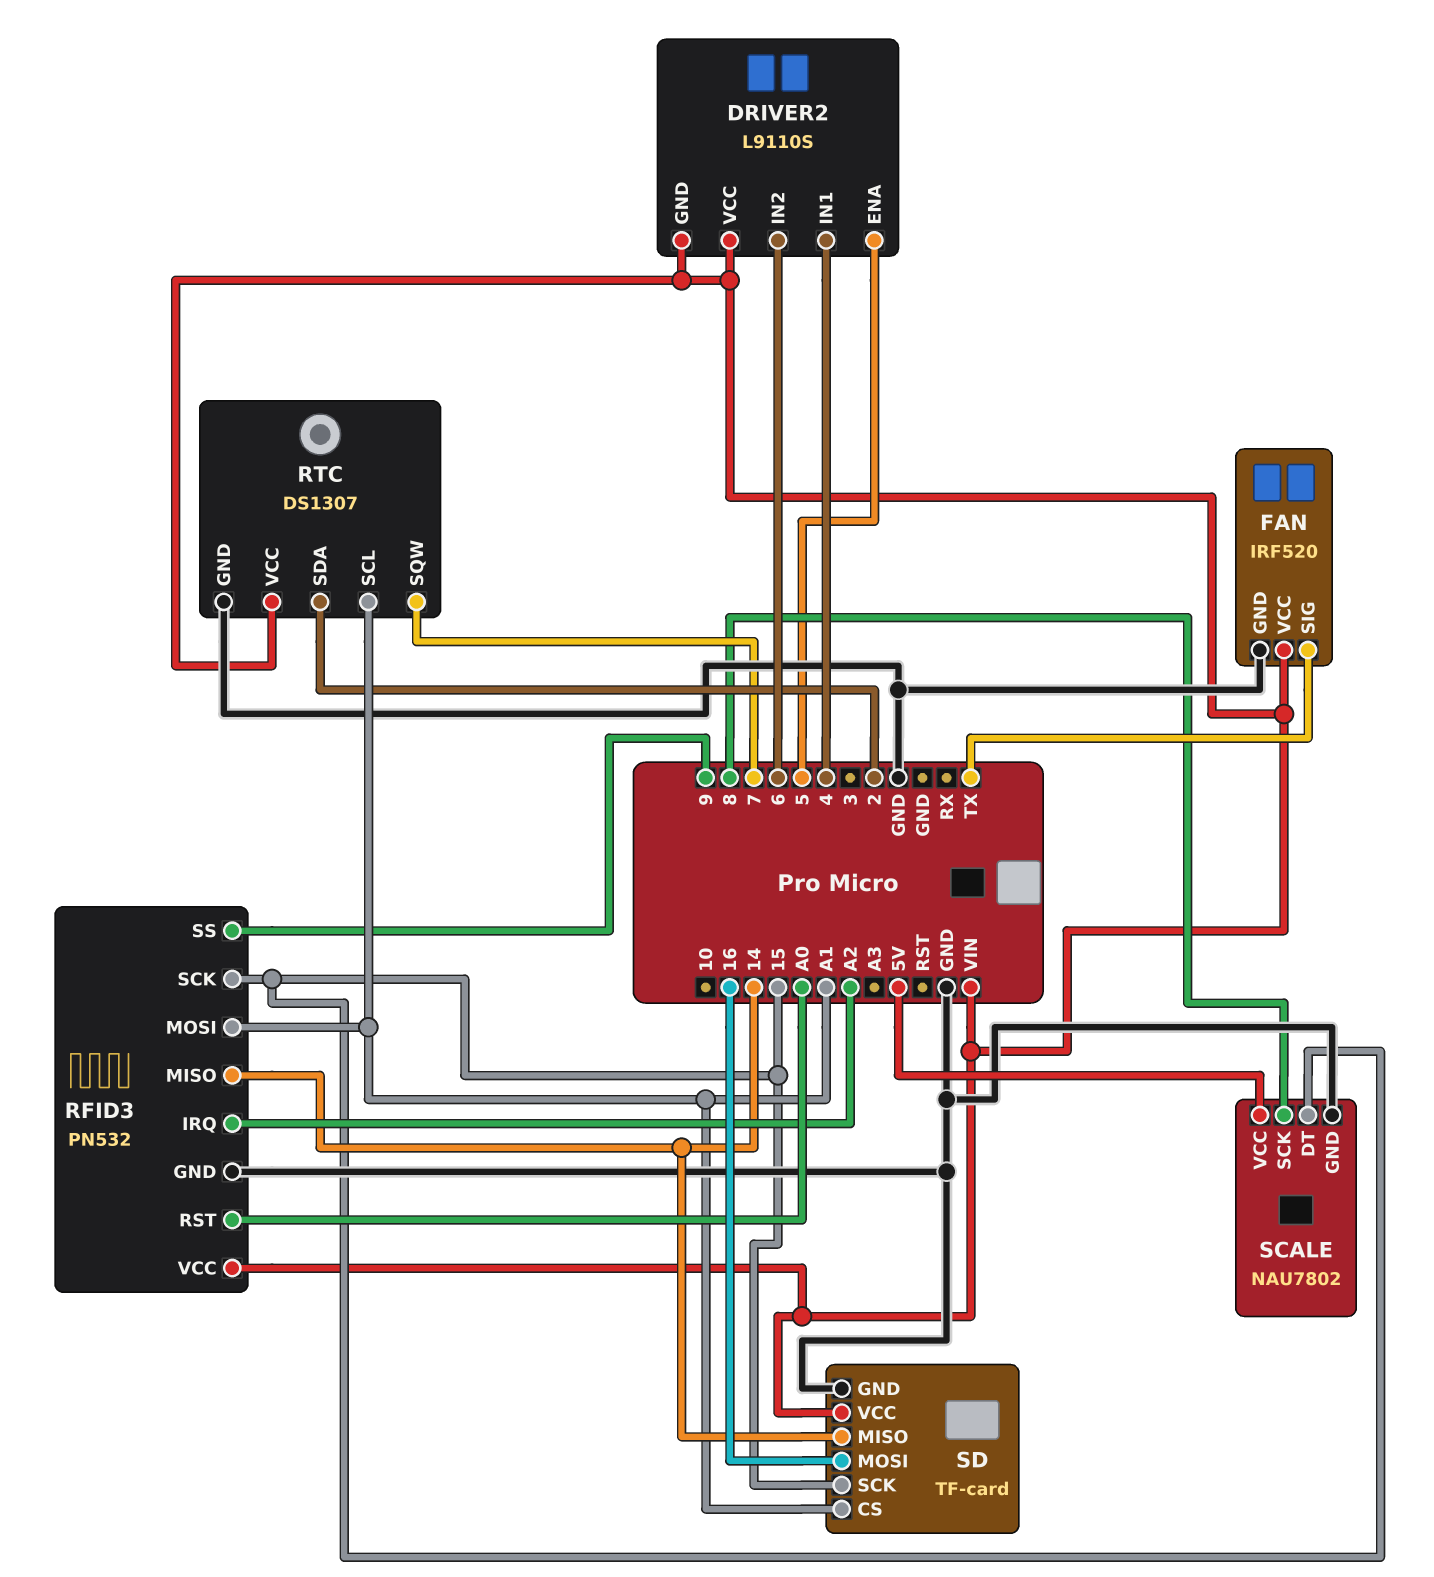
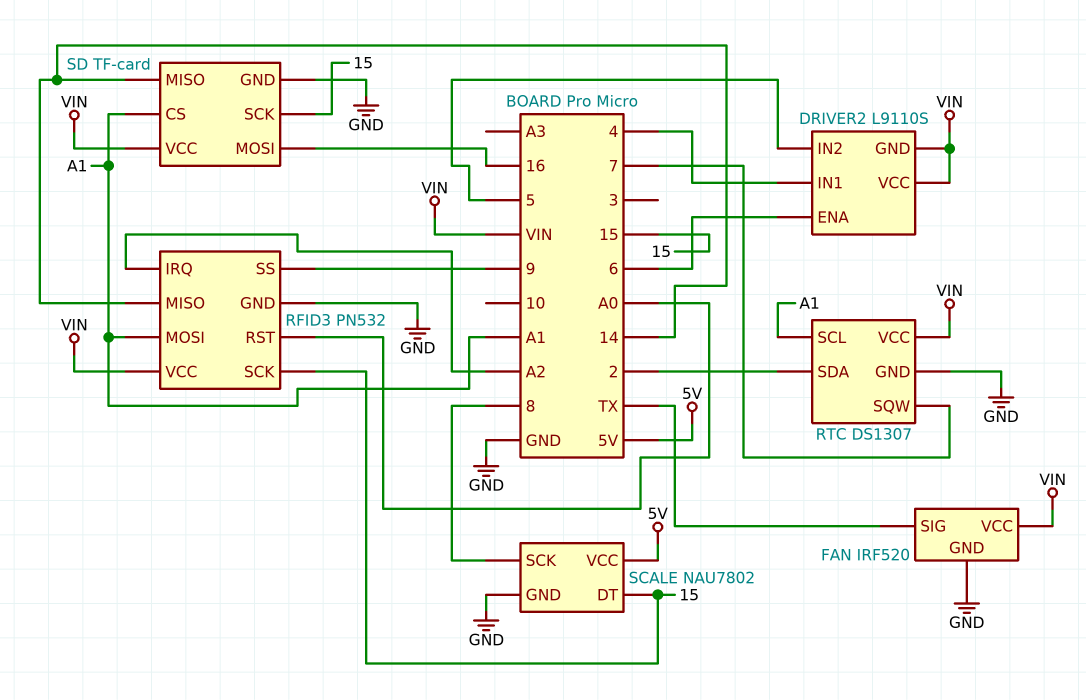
DRIVER2 pin ENA: 5 -> 6
DRIVER2 pin IN2: 6 -> 5

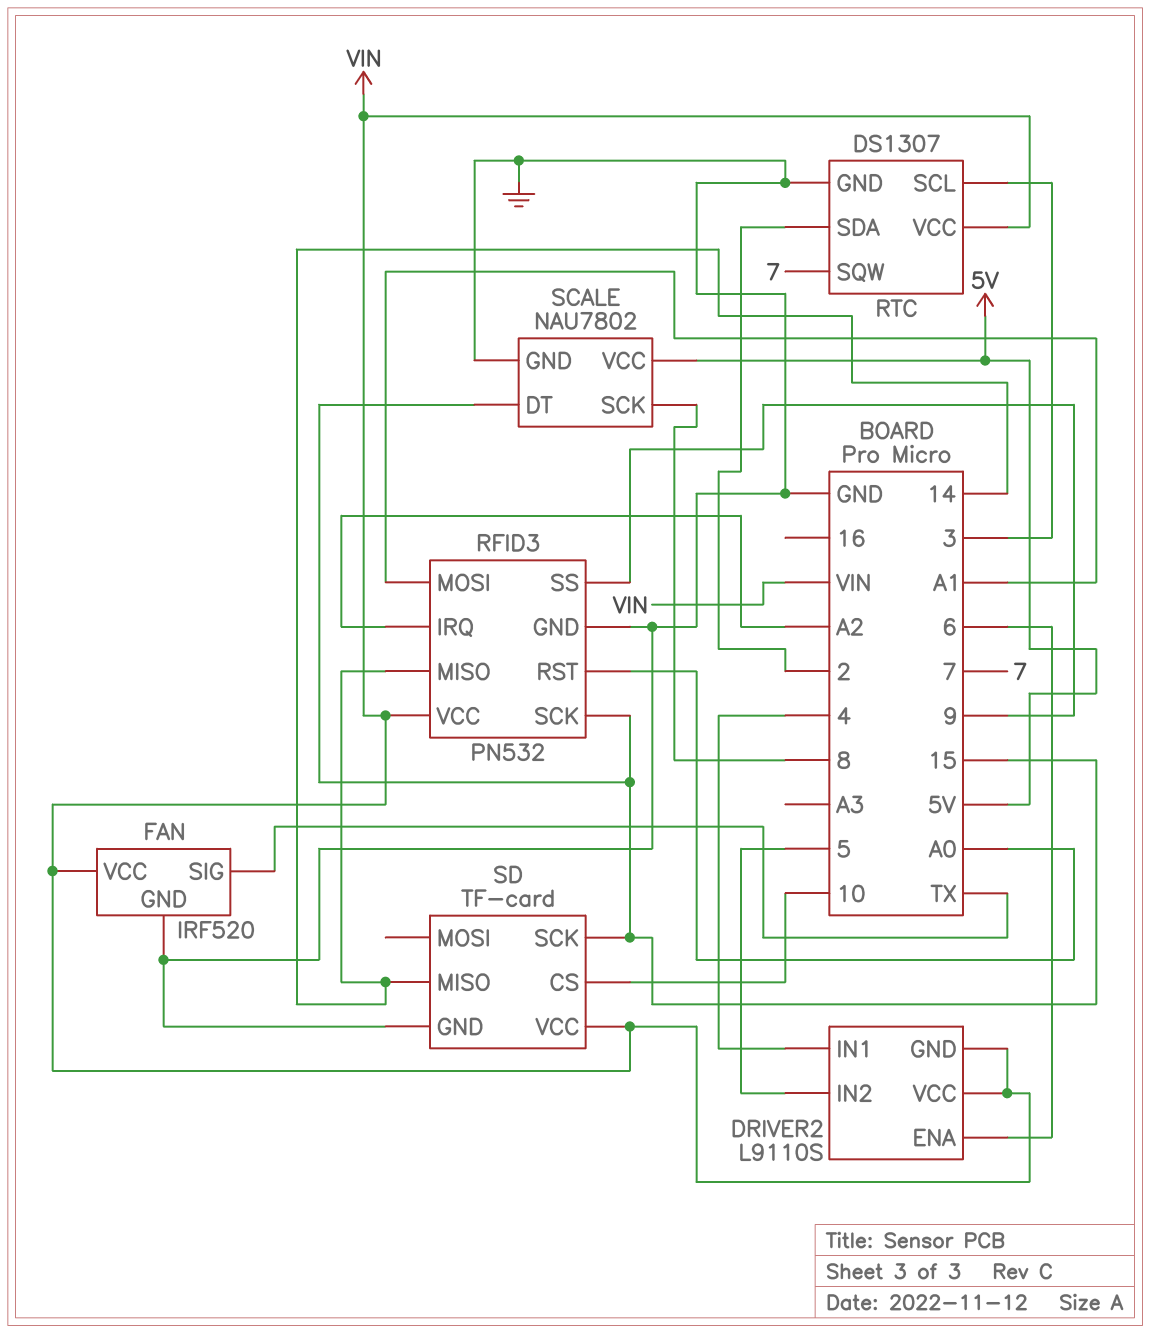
RTC pin SCL: A1 -> 3
SD pin CS: A1 -> 10
SD pin MOSI: 16 -> none

